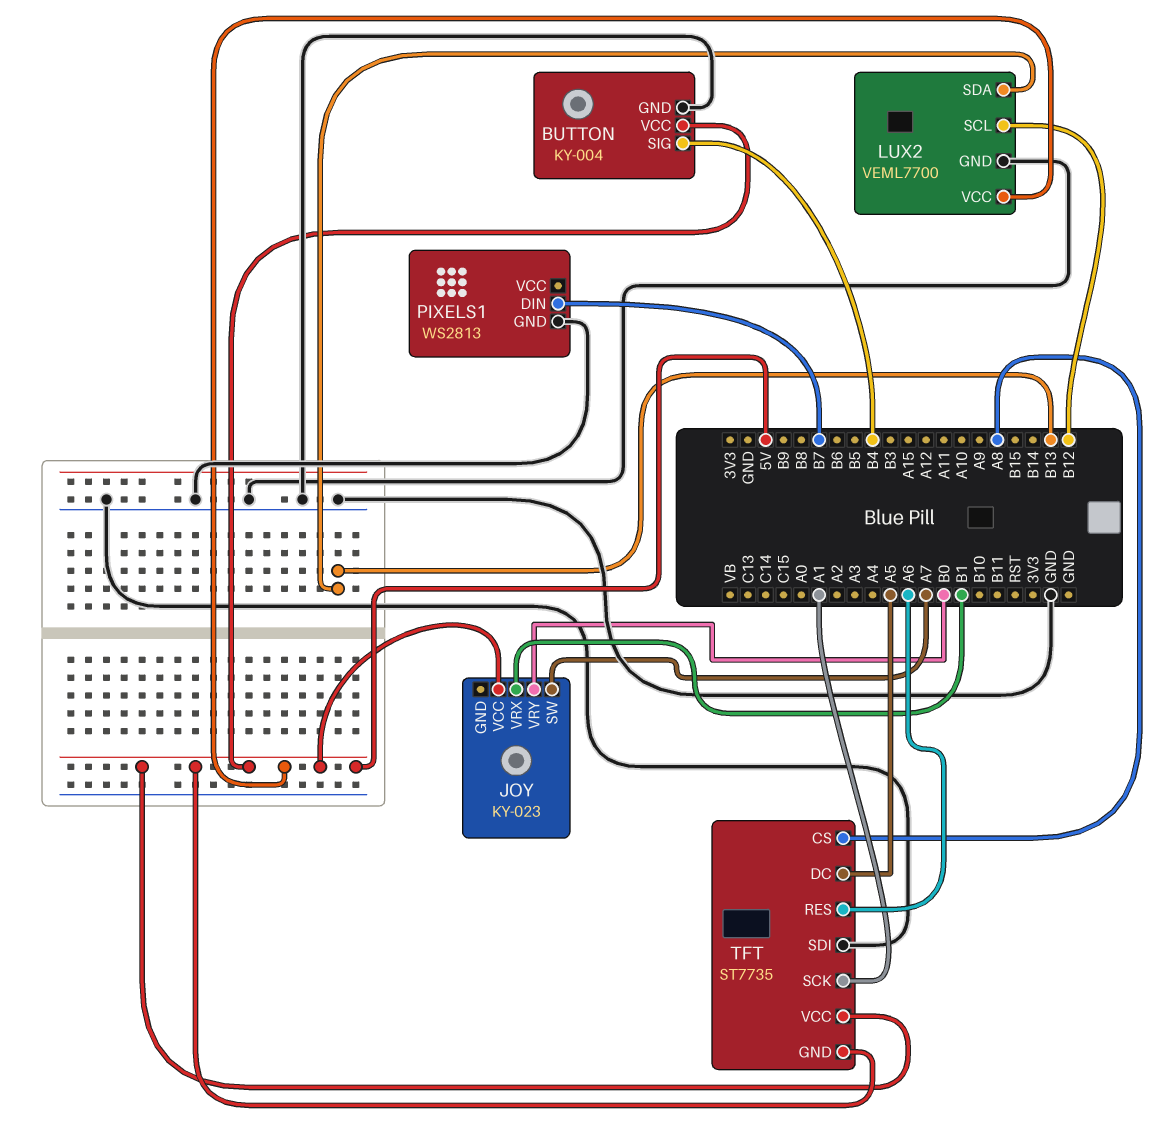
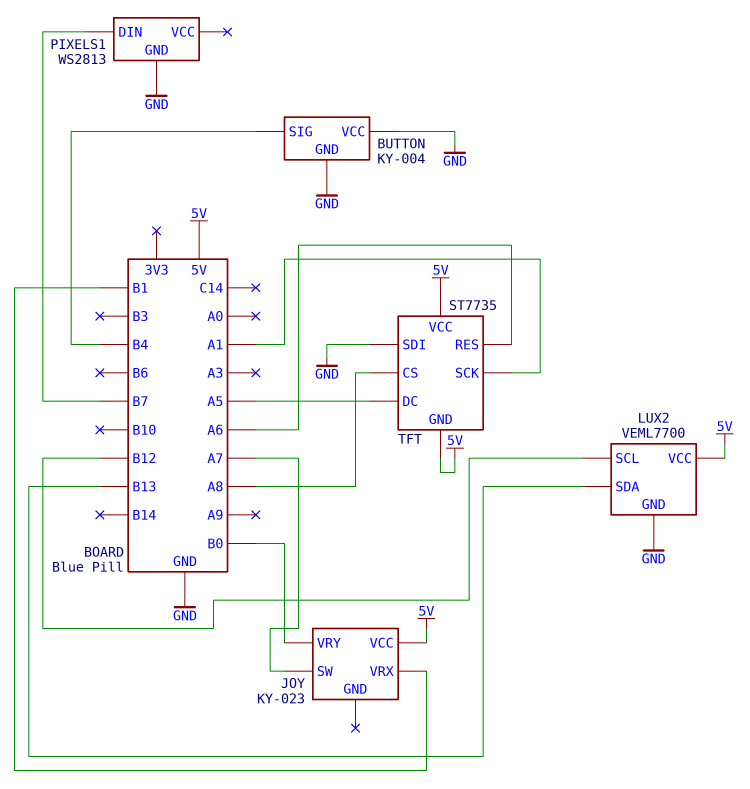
BUTTON pin VCC: 5V -> GND

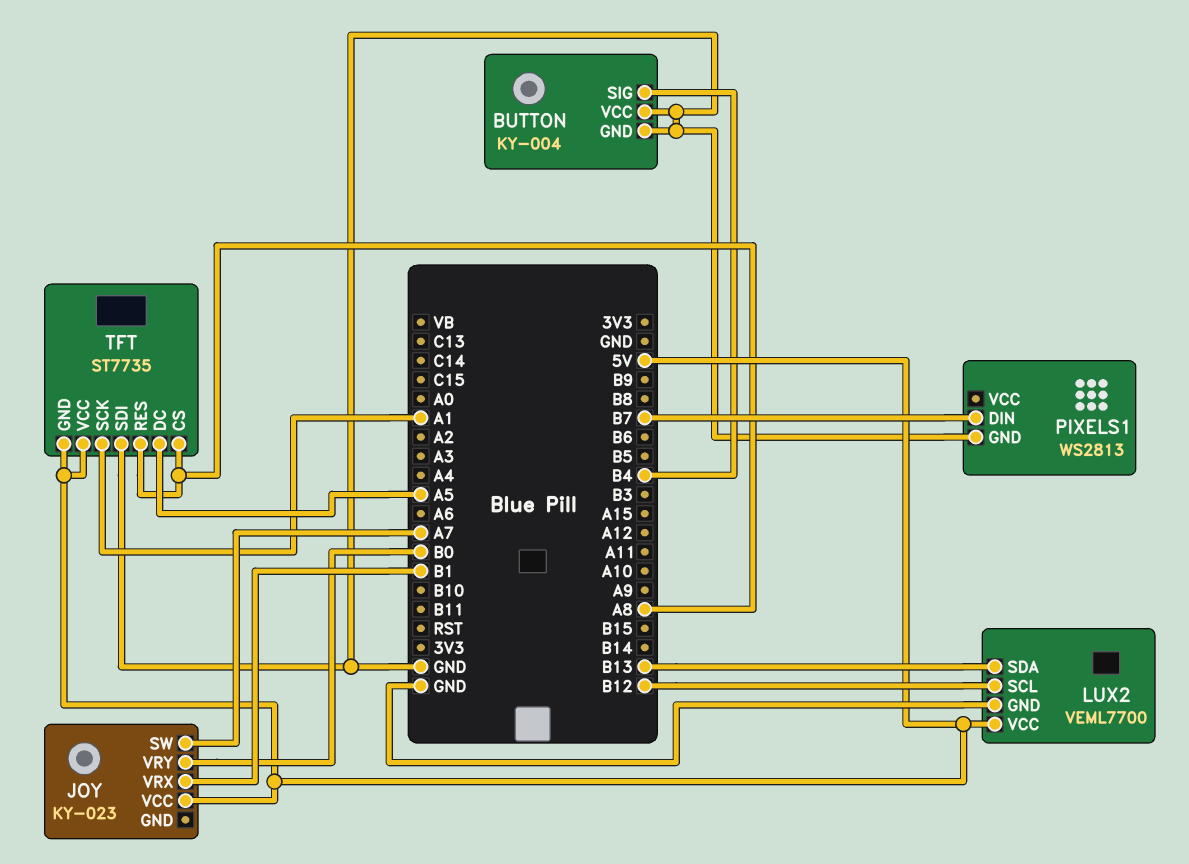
TFT pin RES: A6 -> A8

